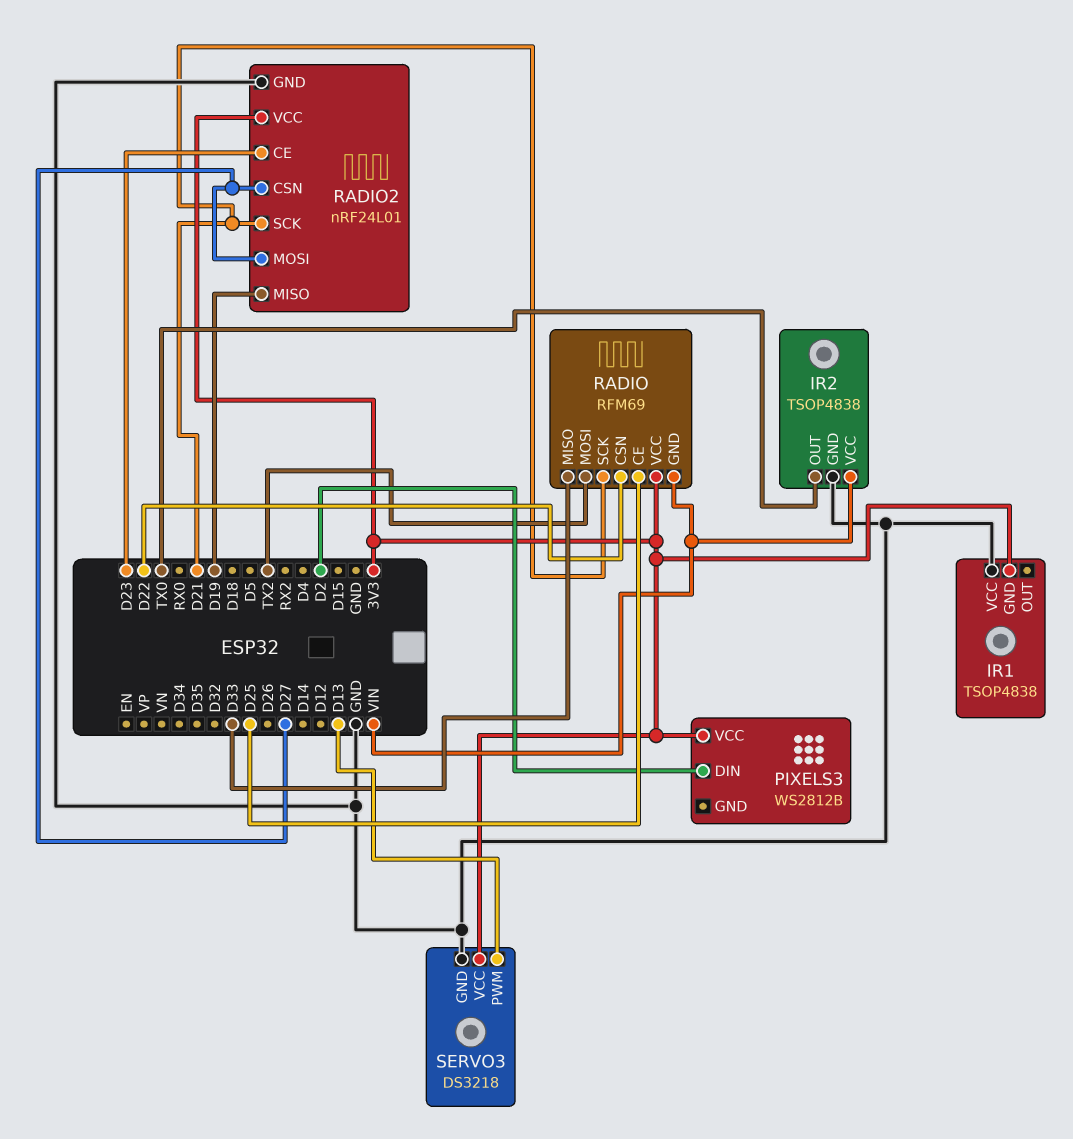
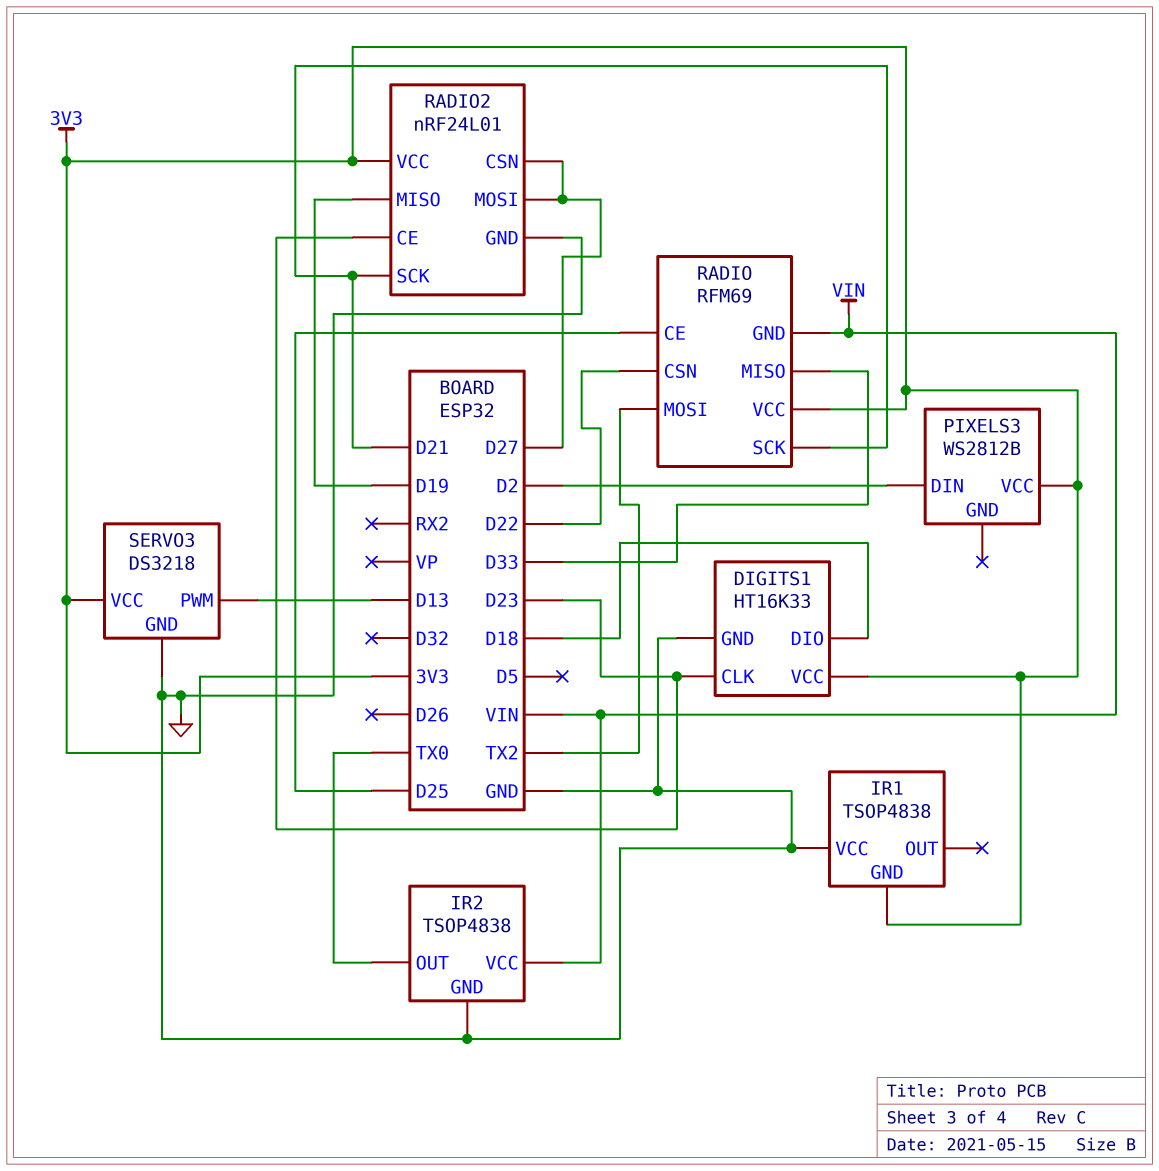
DIGITS1: none -> HT16K33
DIGITS1 pin CLK: none -> D23
DIGITS1 pin DIO: none -> D18
DIGITS1 pin GND: none -> GND
DIGITS1 pin VCC: none -> 3V3

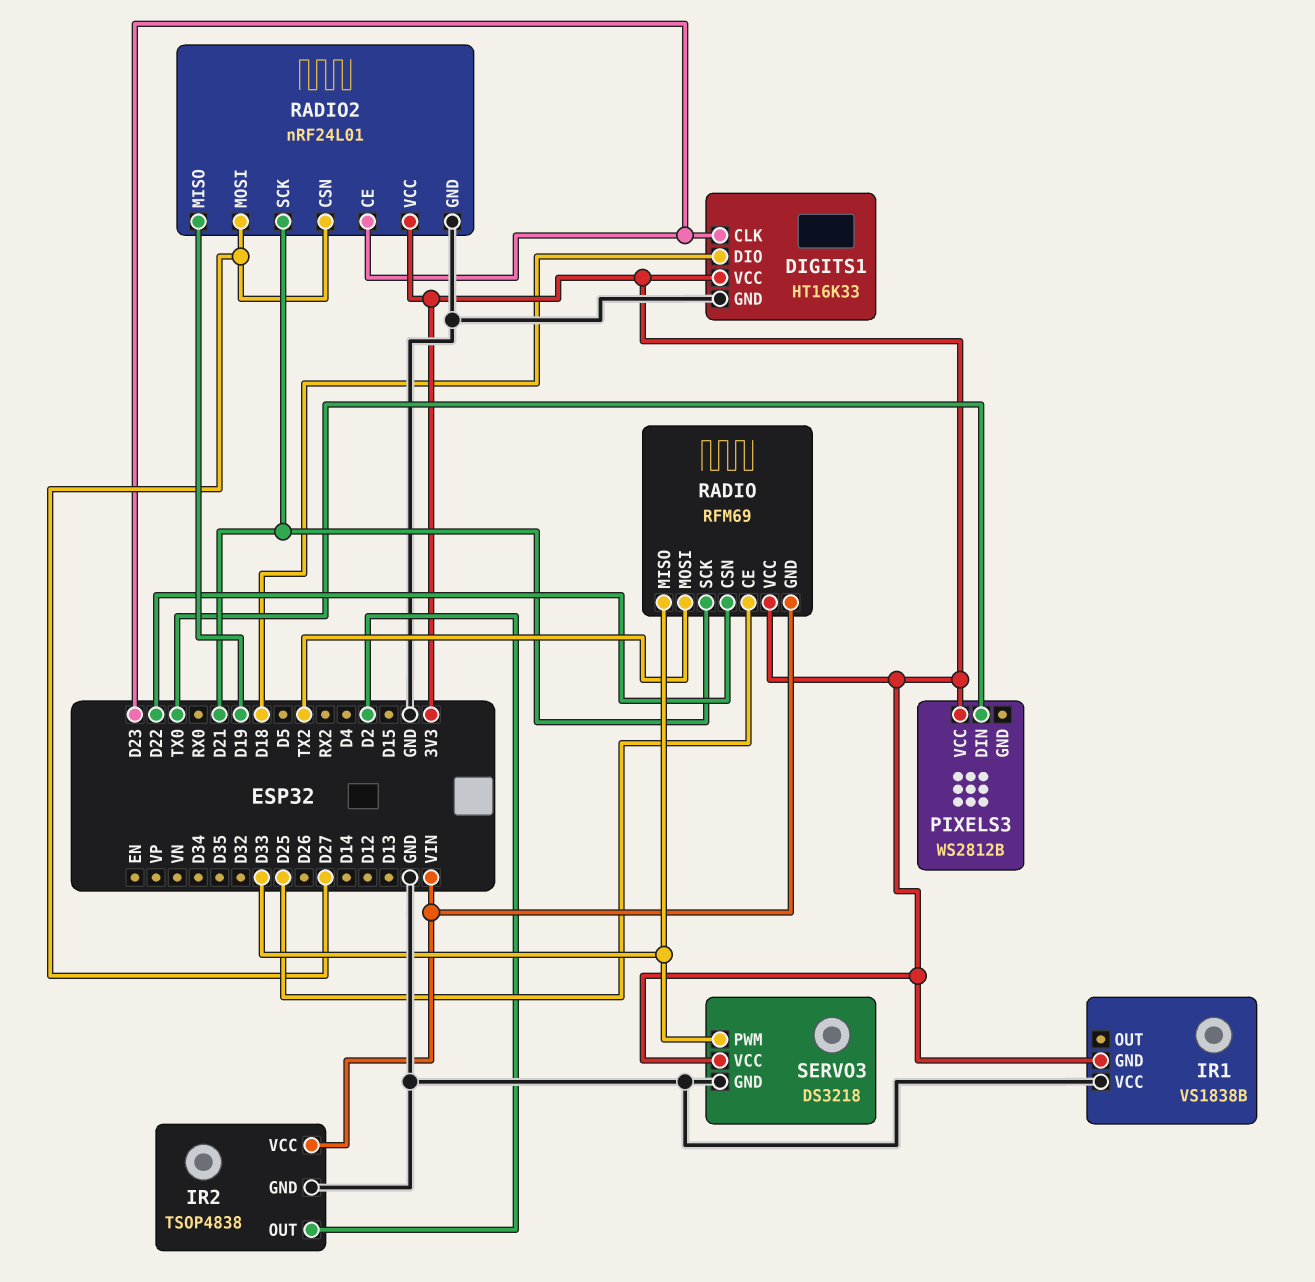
IR1: TSOP4838 -> VS1838B
IR2 pin OUT: TX0 -> D2
PIXELS3 pin DIN: D2 -> TX0
SERVO3 pin PWM: D13 -> D33

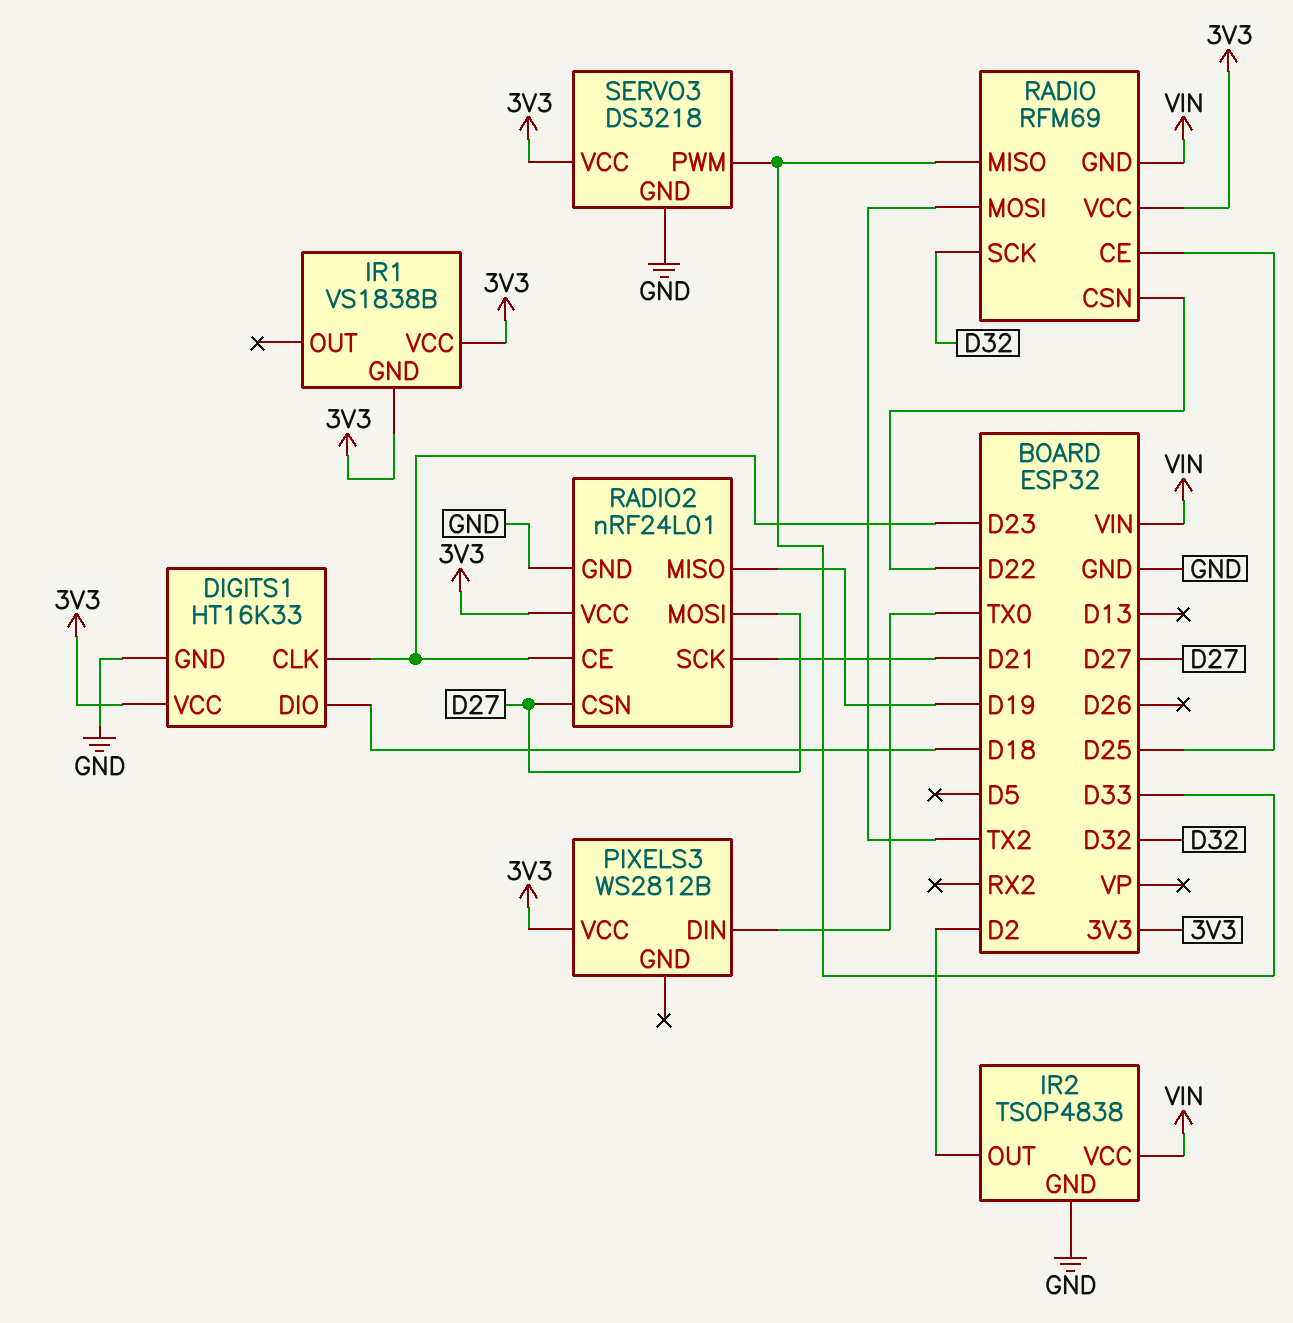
IR1 pin VCC: GND -> 3V3
RADIO pin SCK: D21 -> D32

